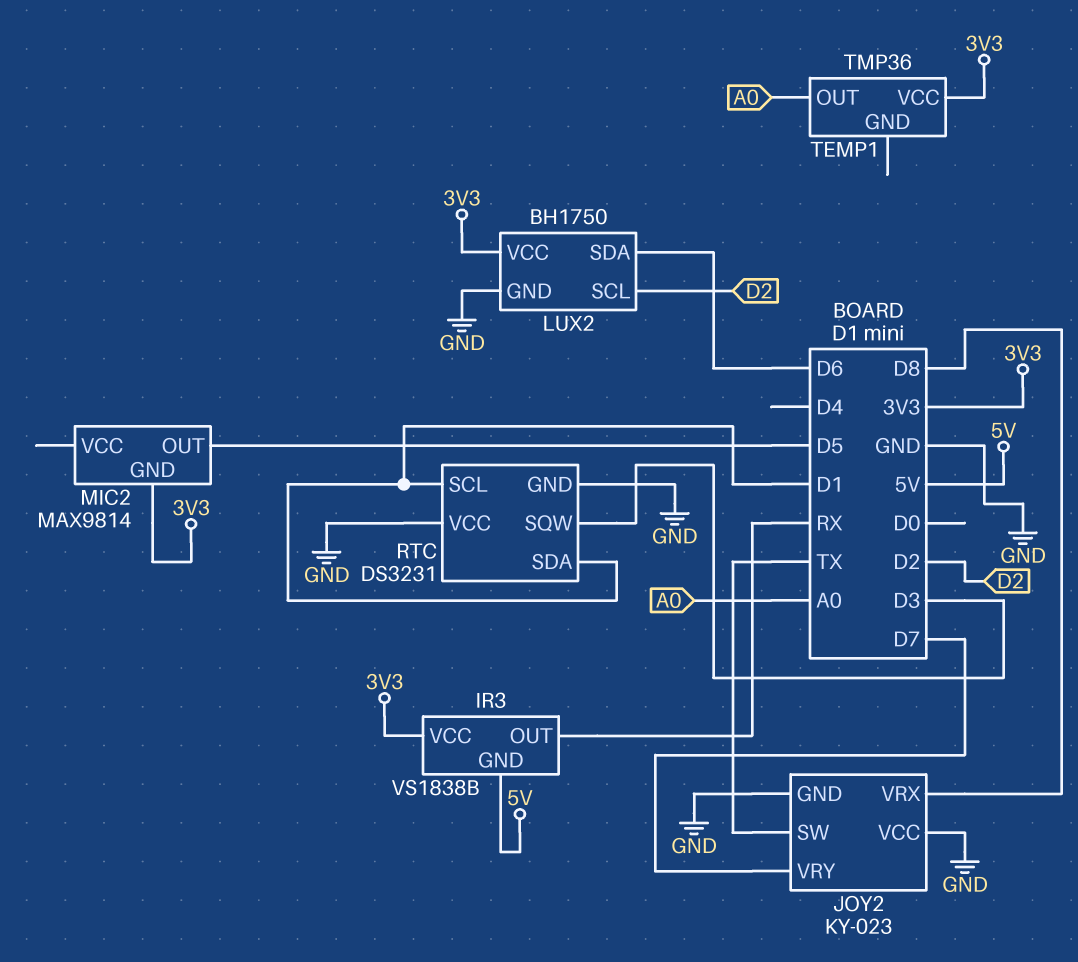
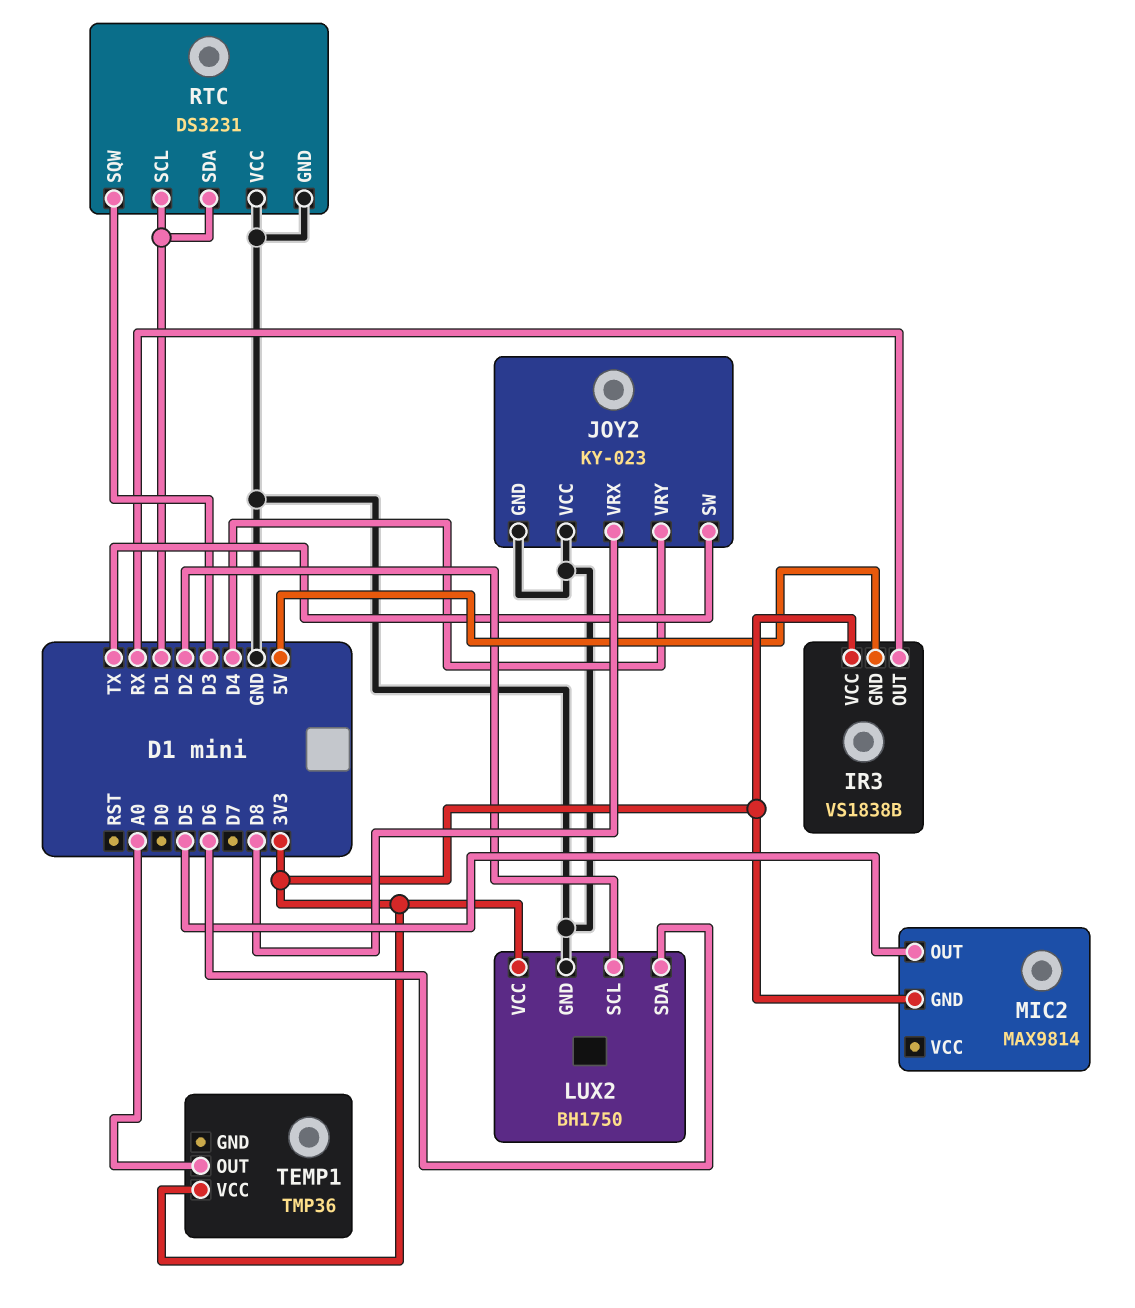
JOY2 pin VRY: D7 -> D4

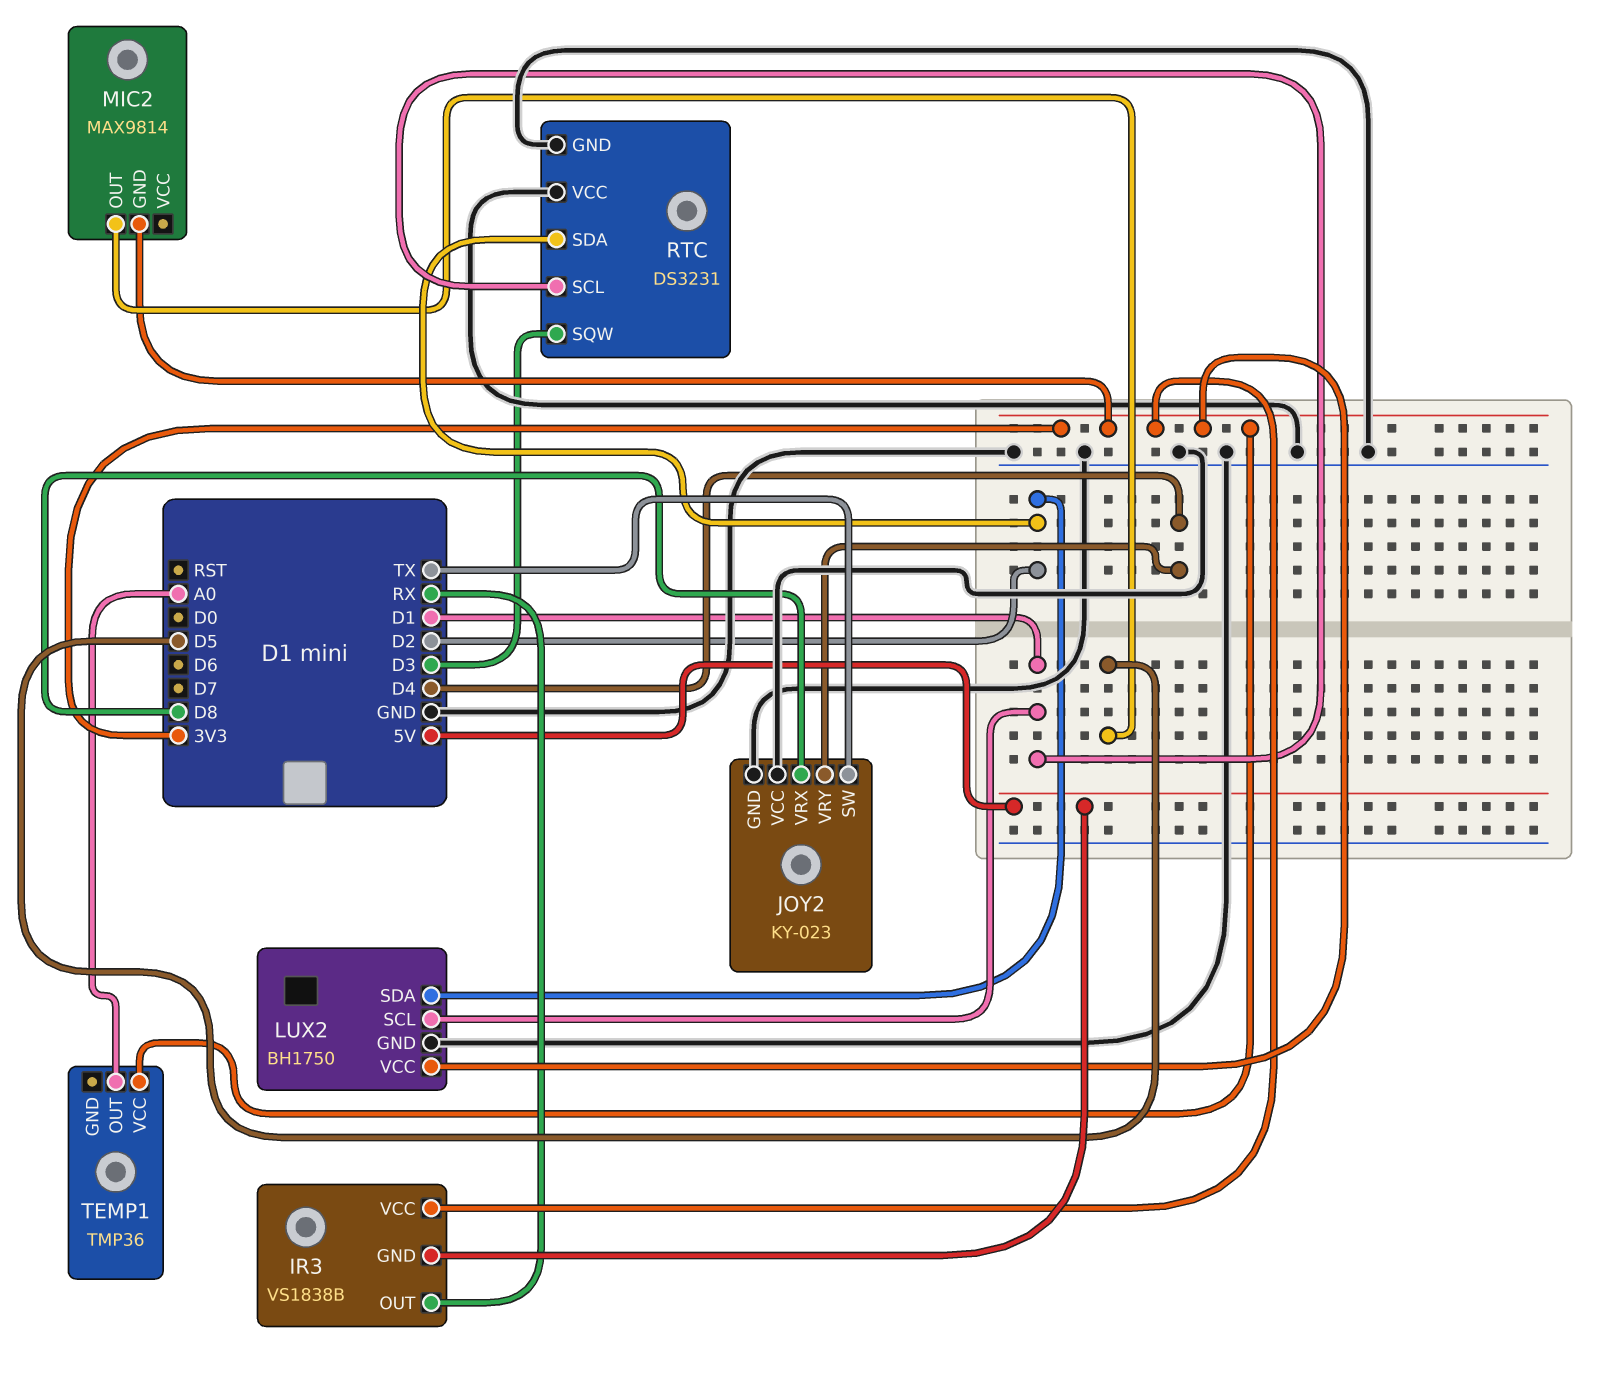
LUX2 pin SCL: D2 -> D1
LUX2 pin SDA: D6 -> D2
RTC pin SDA: D1 -> D2

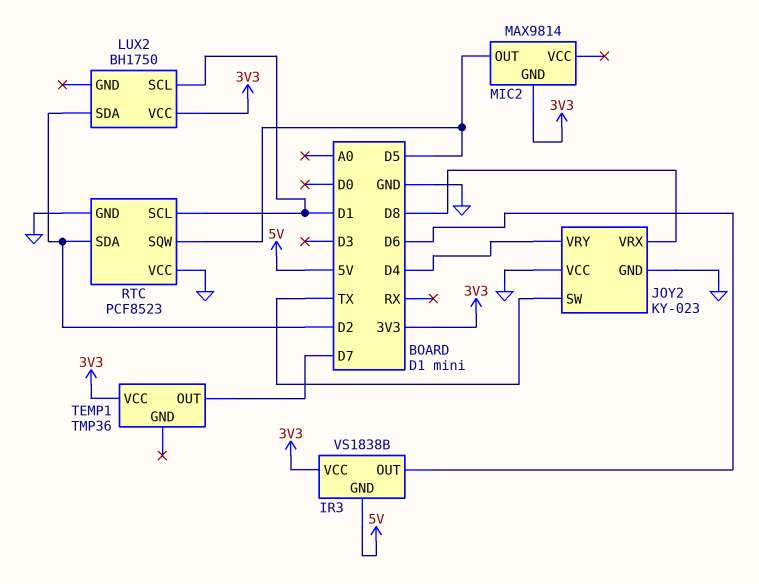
IR3 pin OUT: RX -> D6
LUX2 pin GND: GND -> none
RTC: DS3231 -> PCF8523
RTC pin SQW: D3 -> D5
TEMP1 pin OUT: A0 -> D7

